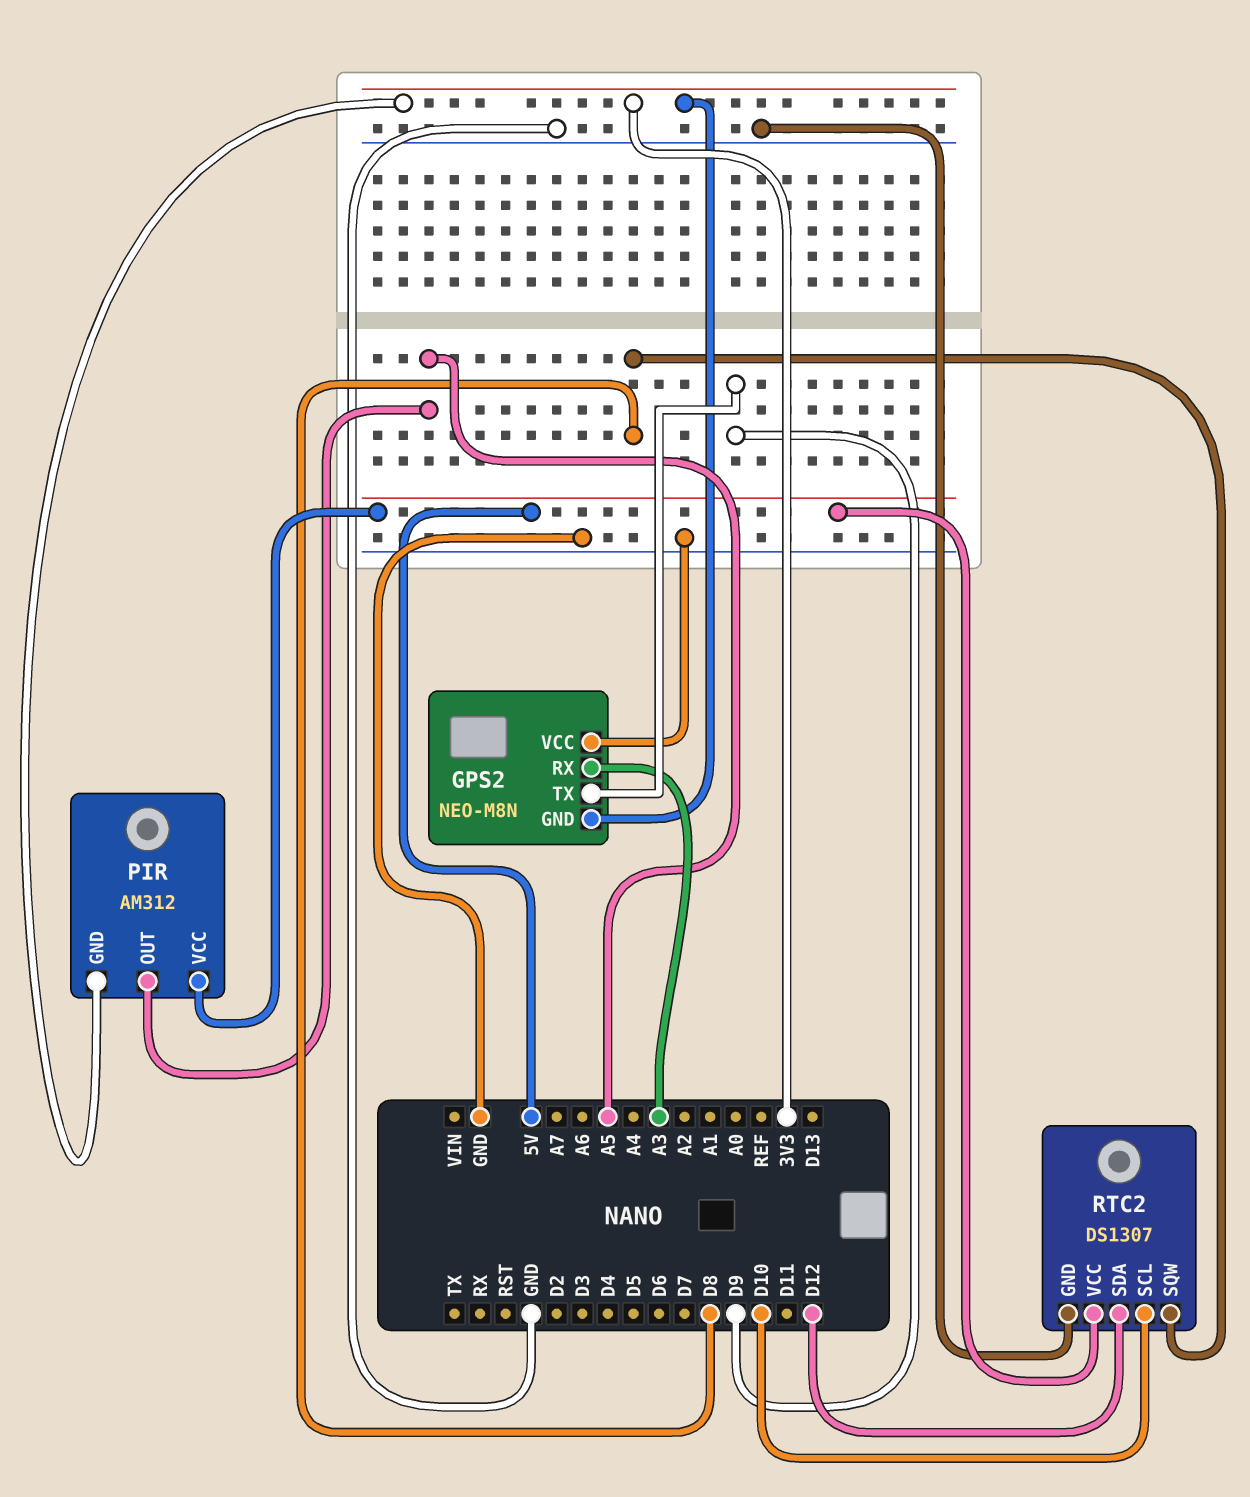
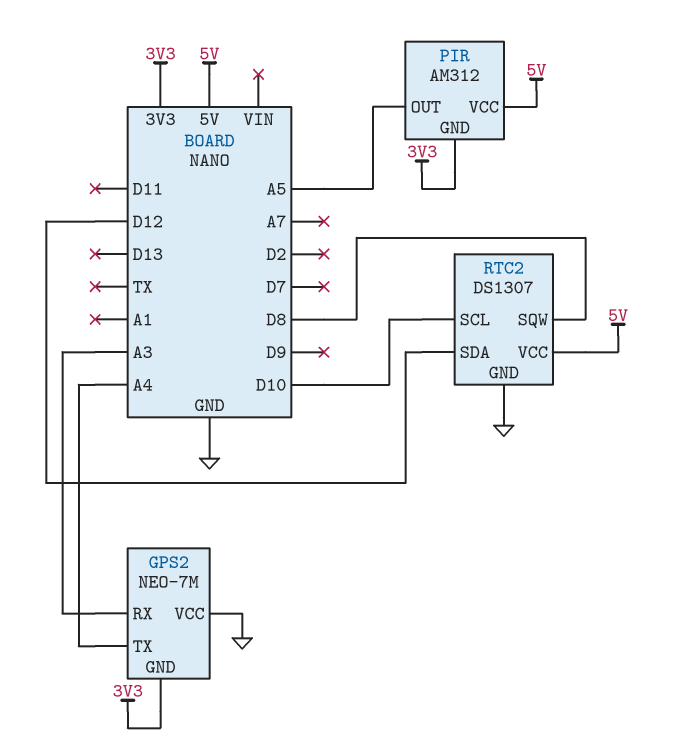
GPS2: NEO-M8N -> NEO-7M
GPS2 pin TX: D9 -> A4

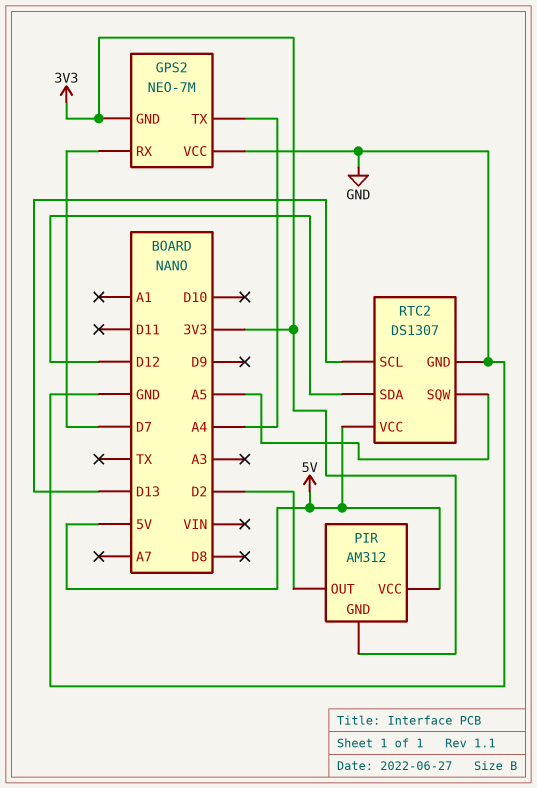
GPS2 pin RX: A3 -> D7
PIR pin OUT: A5 -> D2
RTC2 pin SCL: D10 -> D13
RTC2 pin SQW: D8 -> A5

